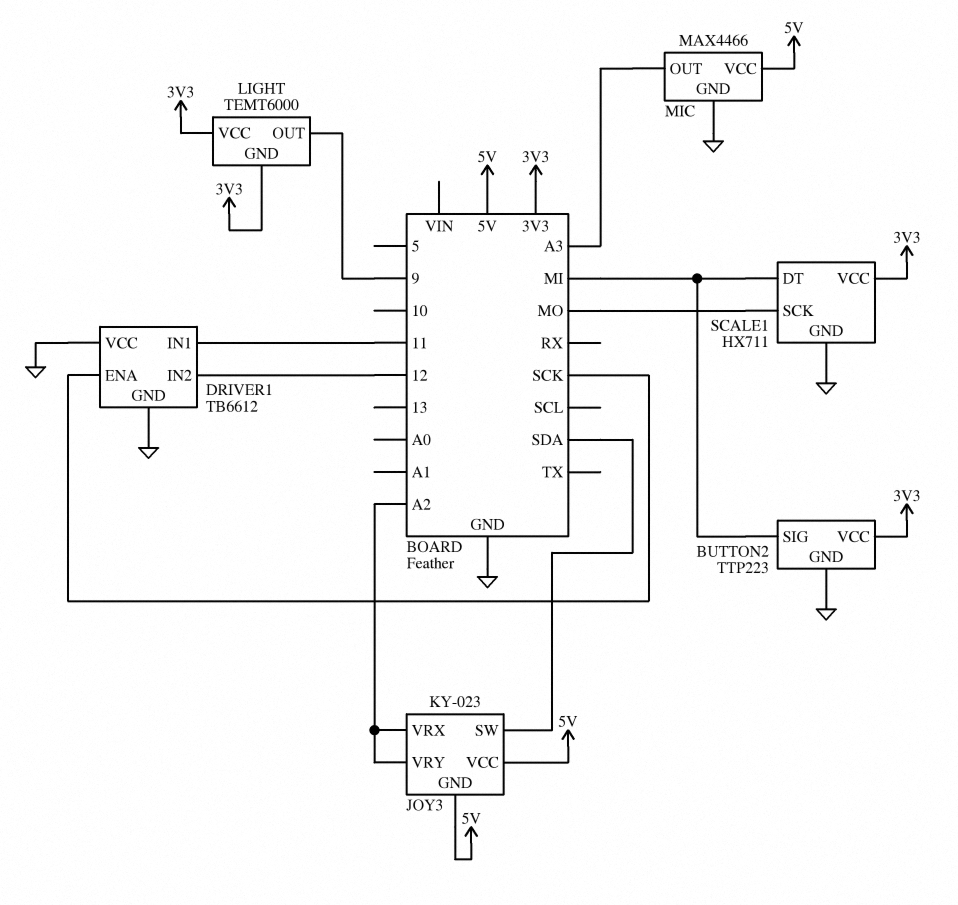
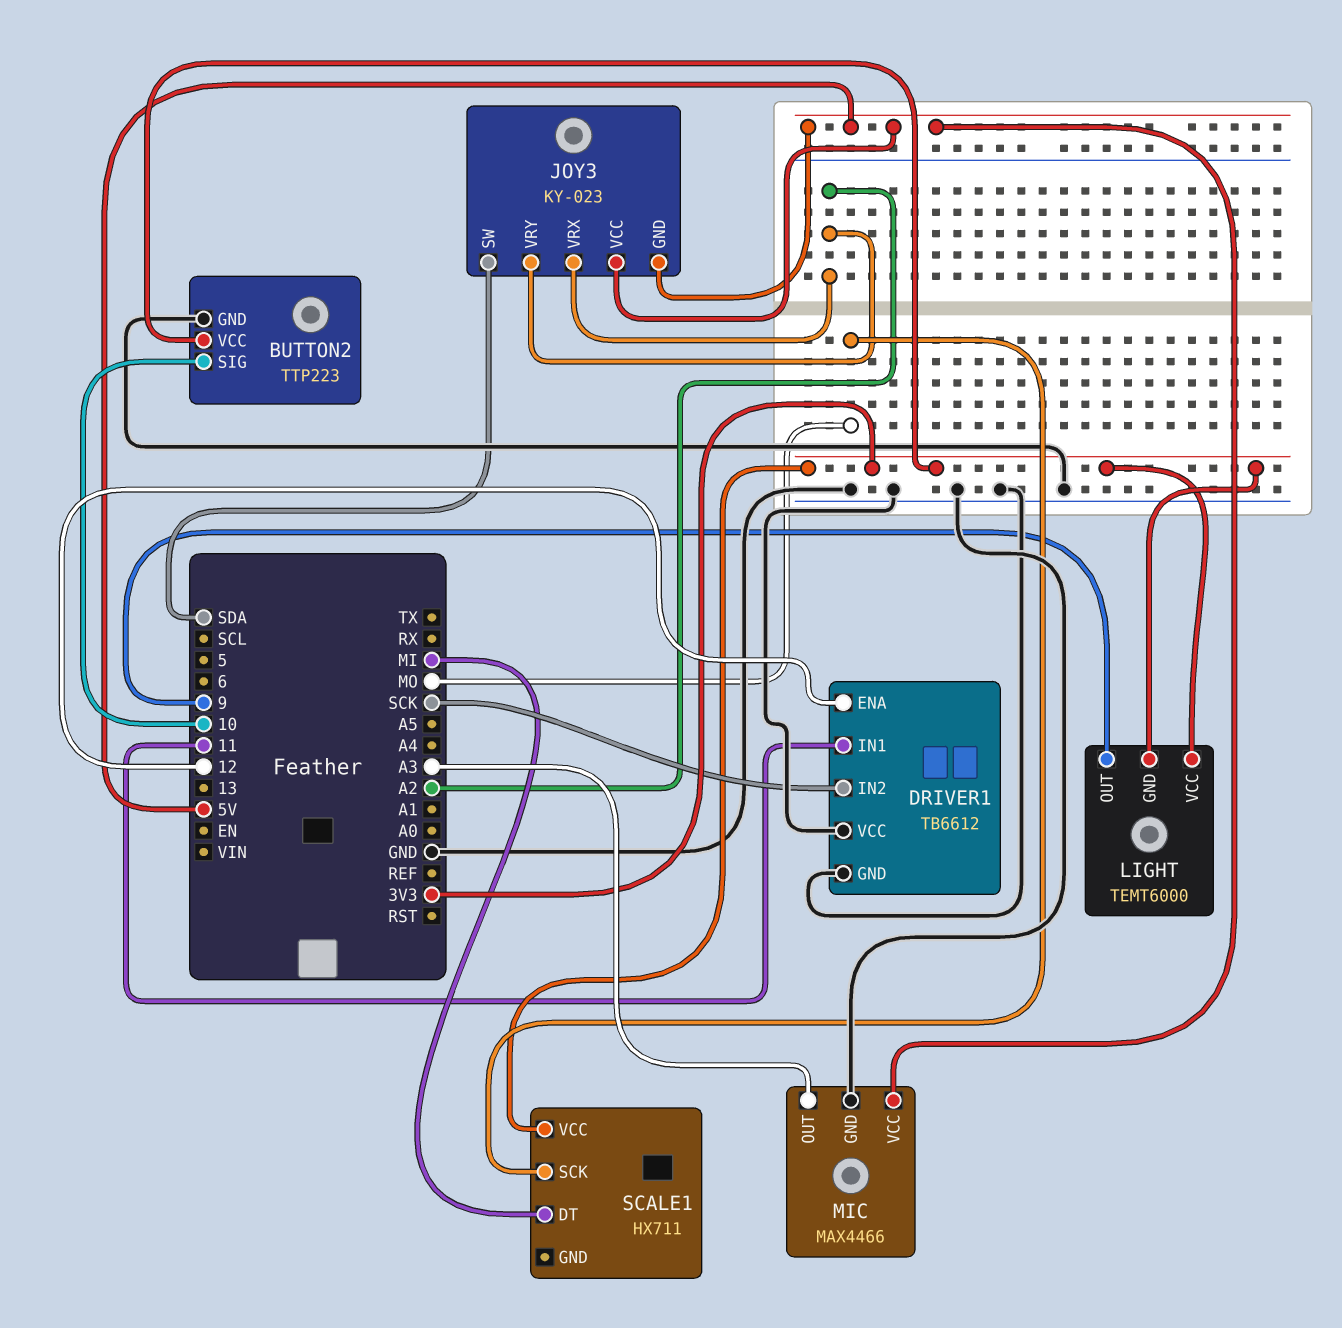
BUTTON2 pin SIG: MI -> 10
DRIVER1 pin ENA: SCK -> 12
DRIVER1 pin IN2: 12 -> SCK
SCALE1 pin GND: GND -> none

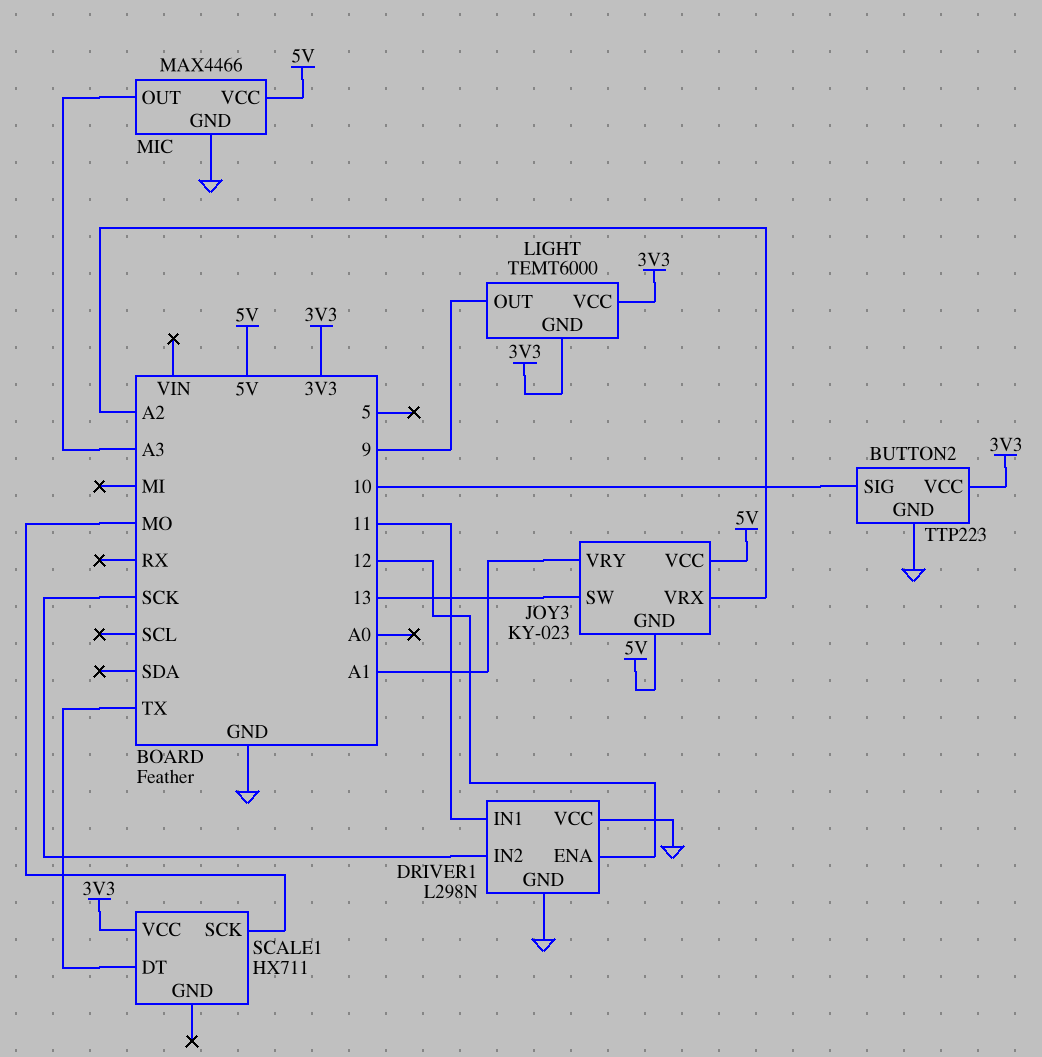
DRIVER1: TB6612 -> L298N
JOY3 pin SW: SDA -> 13
JOY3 pin VRY: A2 -> A1
SCALE1 pin DT: MI -> TX

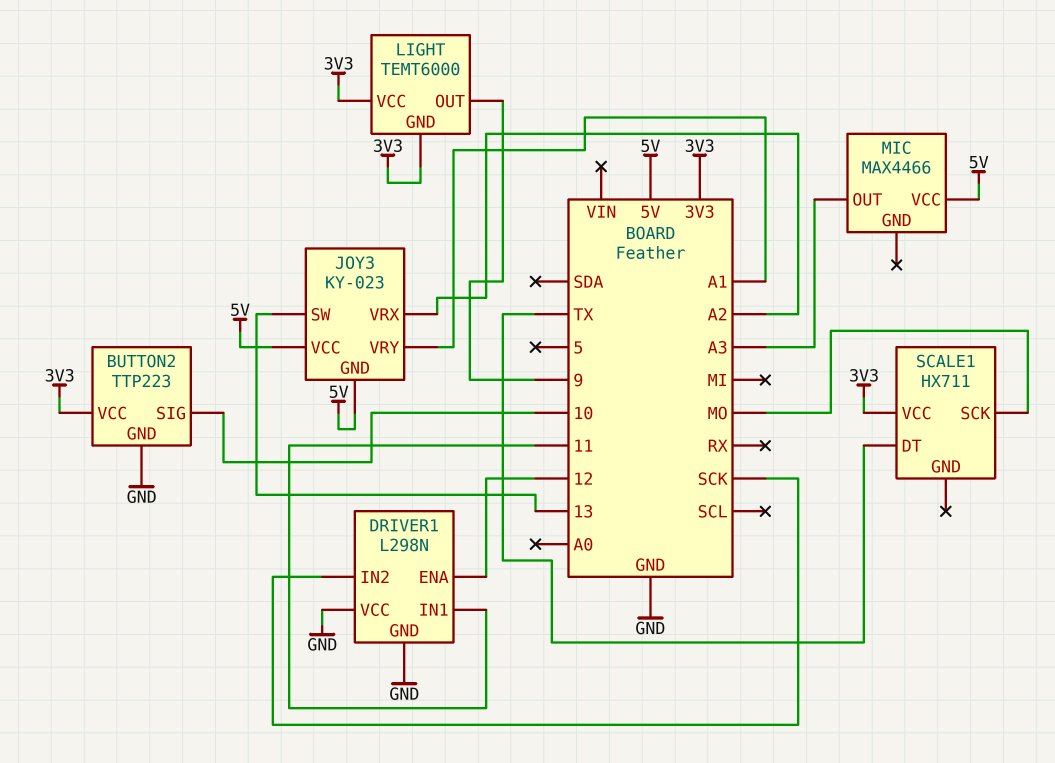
MIC pin GND: GND -> none

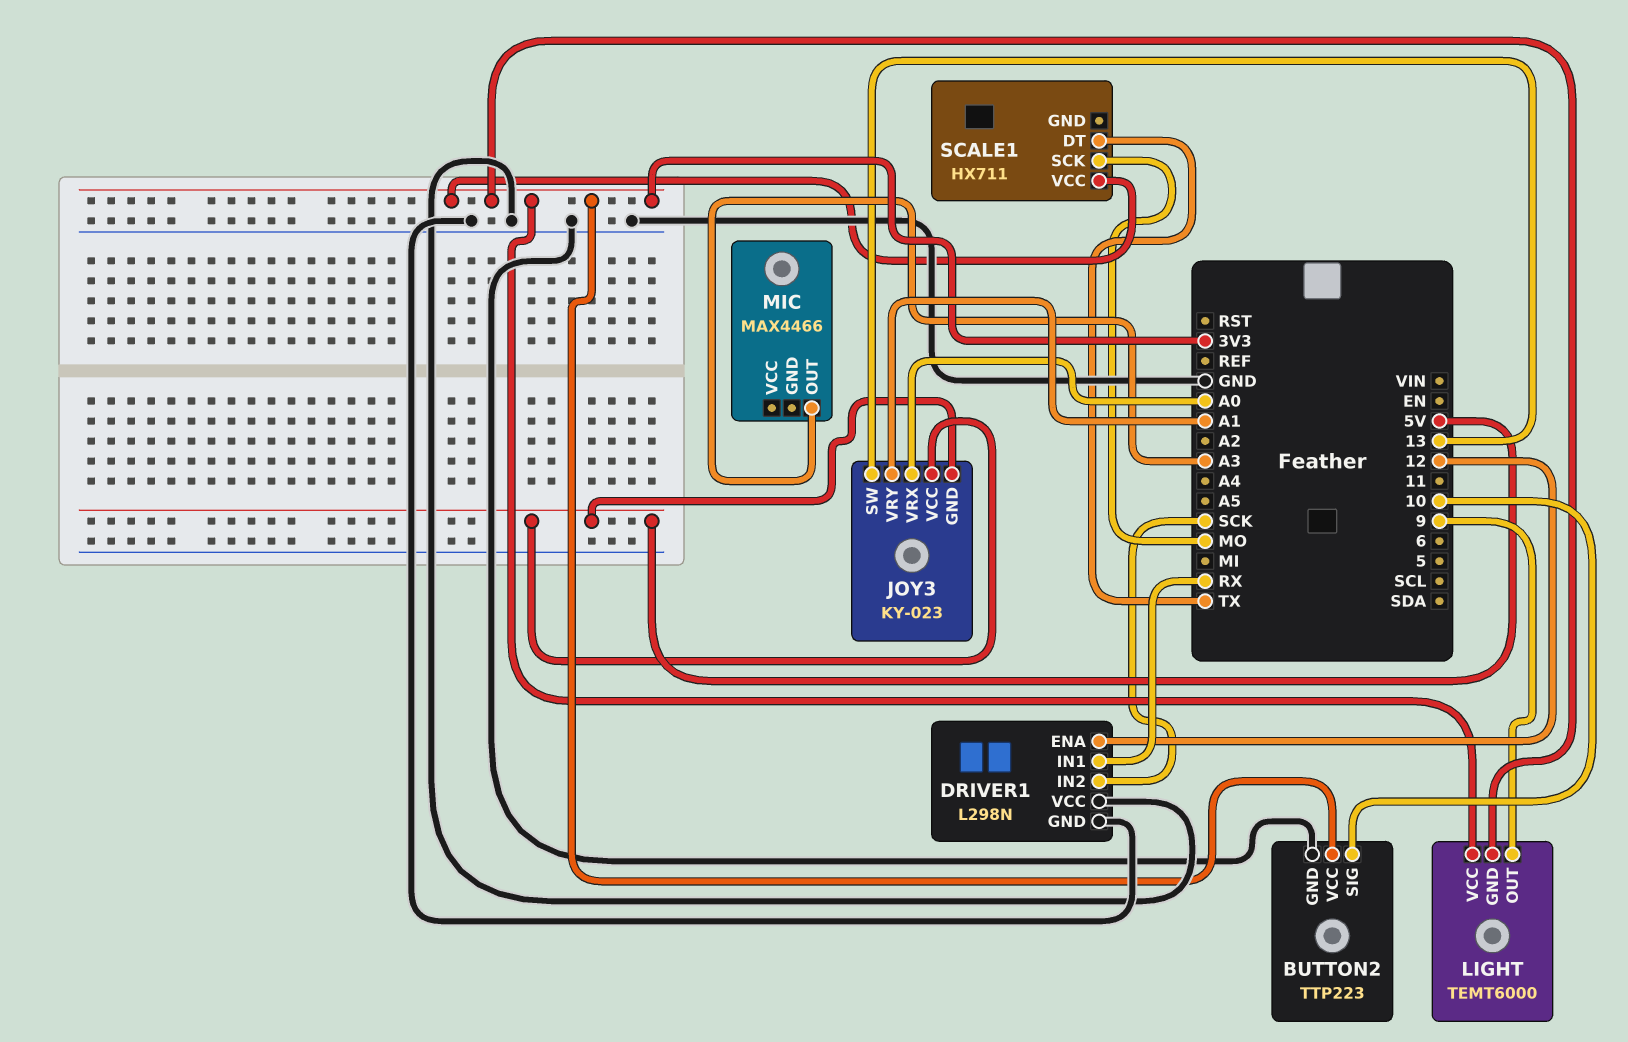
DRIVER1 pin IN1: 11 -> RX
JOY3 pin VRX: A2 -> A0
MIC pin VCC: 5V -> none

